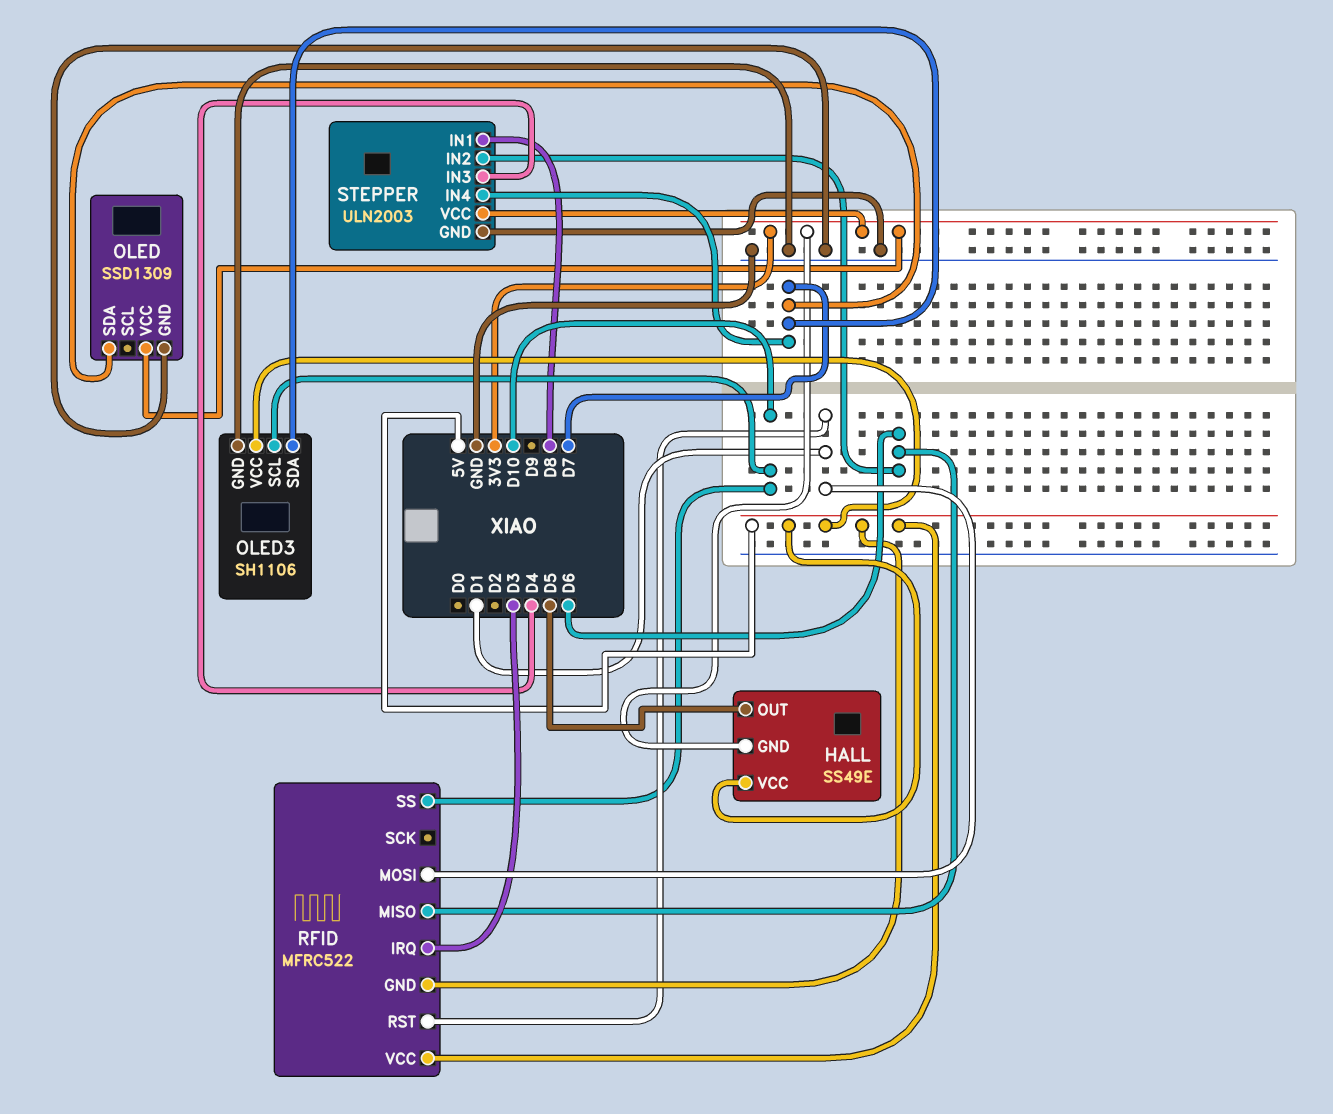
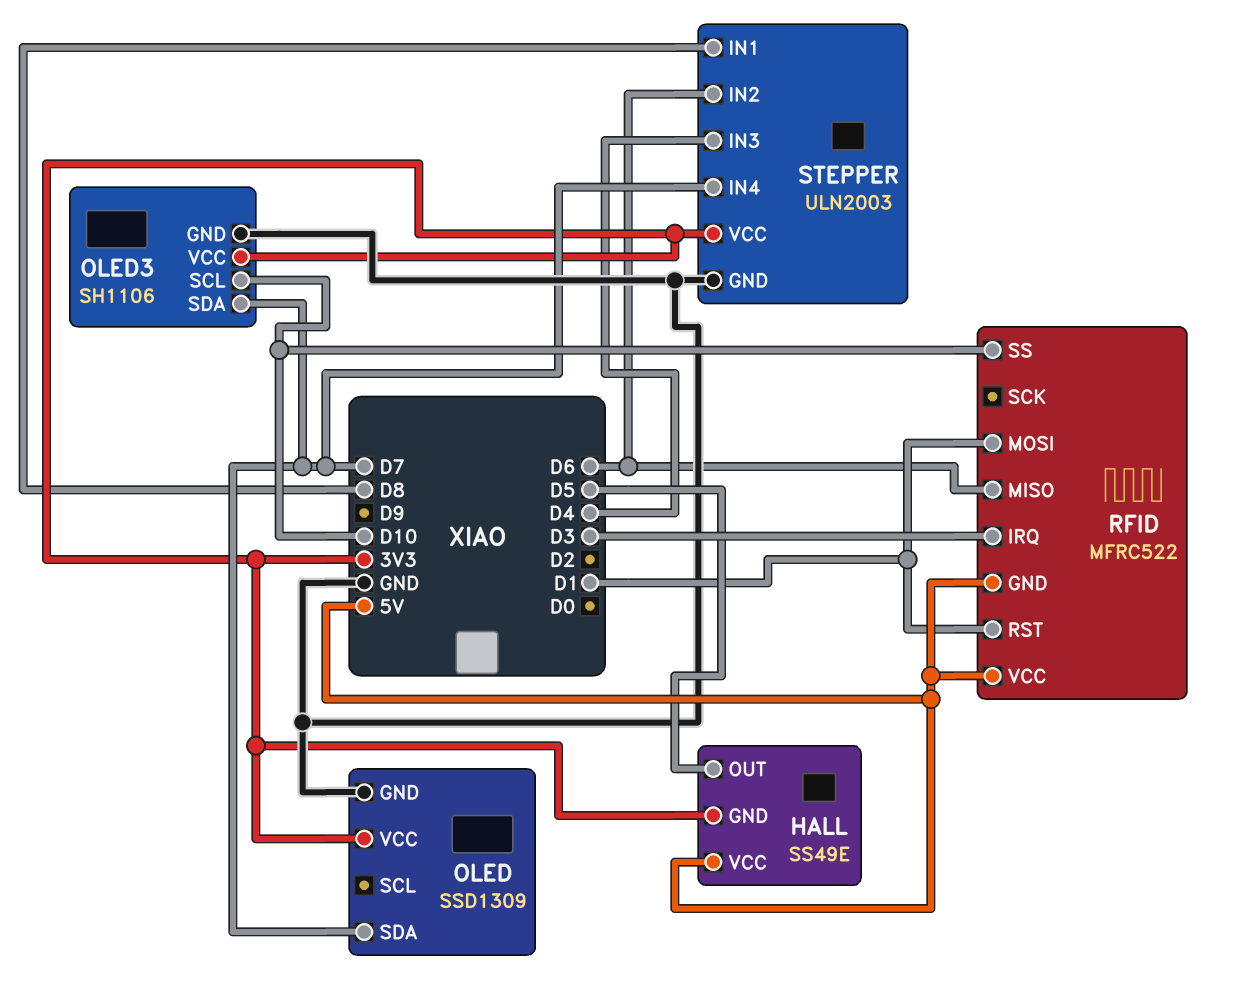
OLED3 pin VCC: 5V -> 3V3

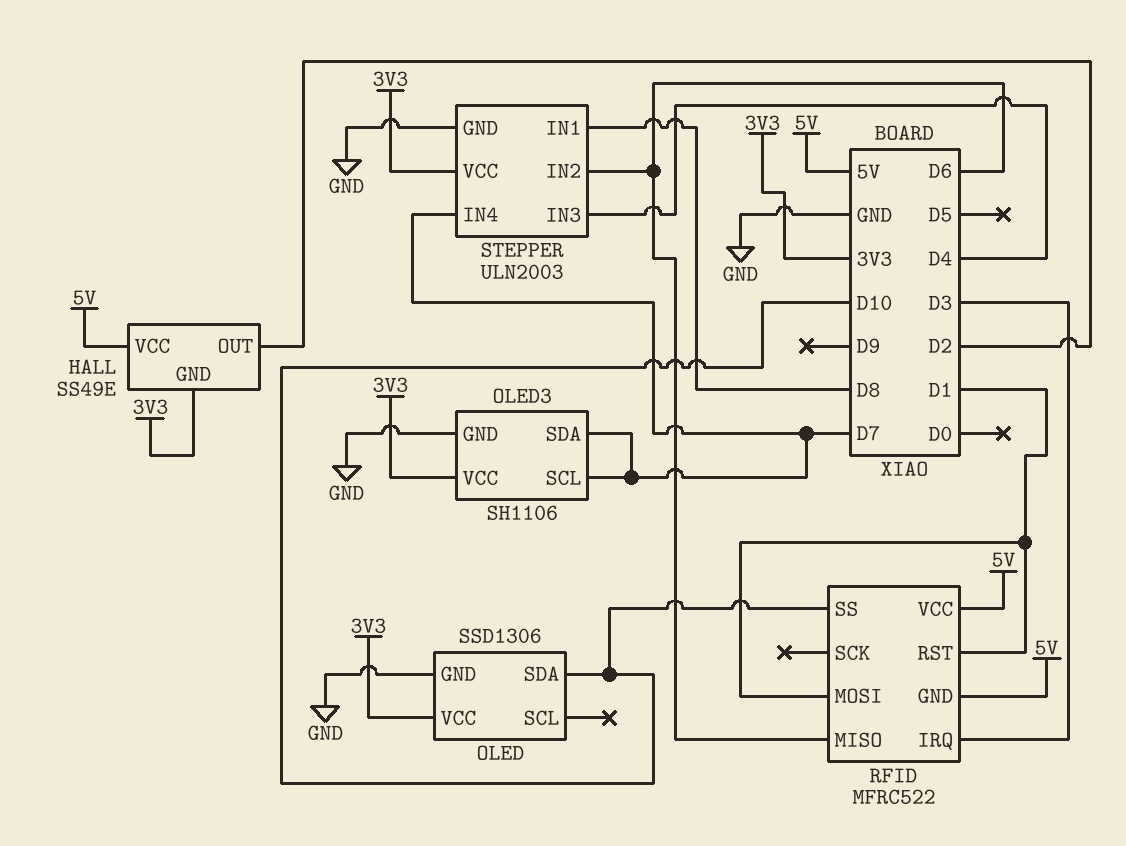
HALL pin OUT: D5 -> D2
OLED: SSD1309 -> SSD1306
OLED pin SDA: D7 -> D10
OLED3 pin SCL: D10 -> D7

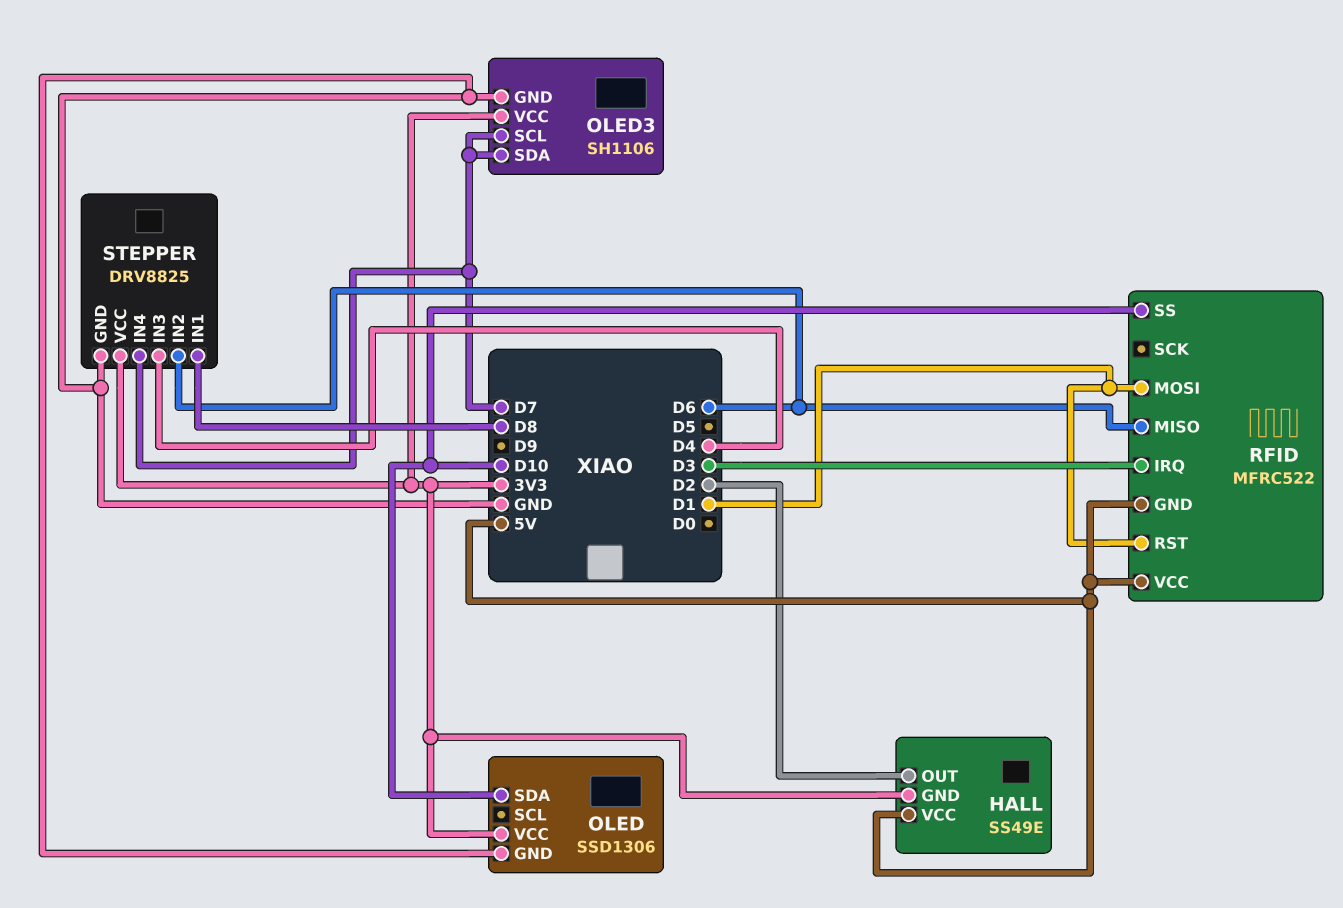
STEPPER: ULN2003 -> DRV8825

